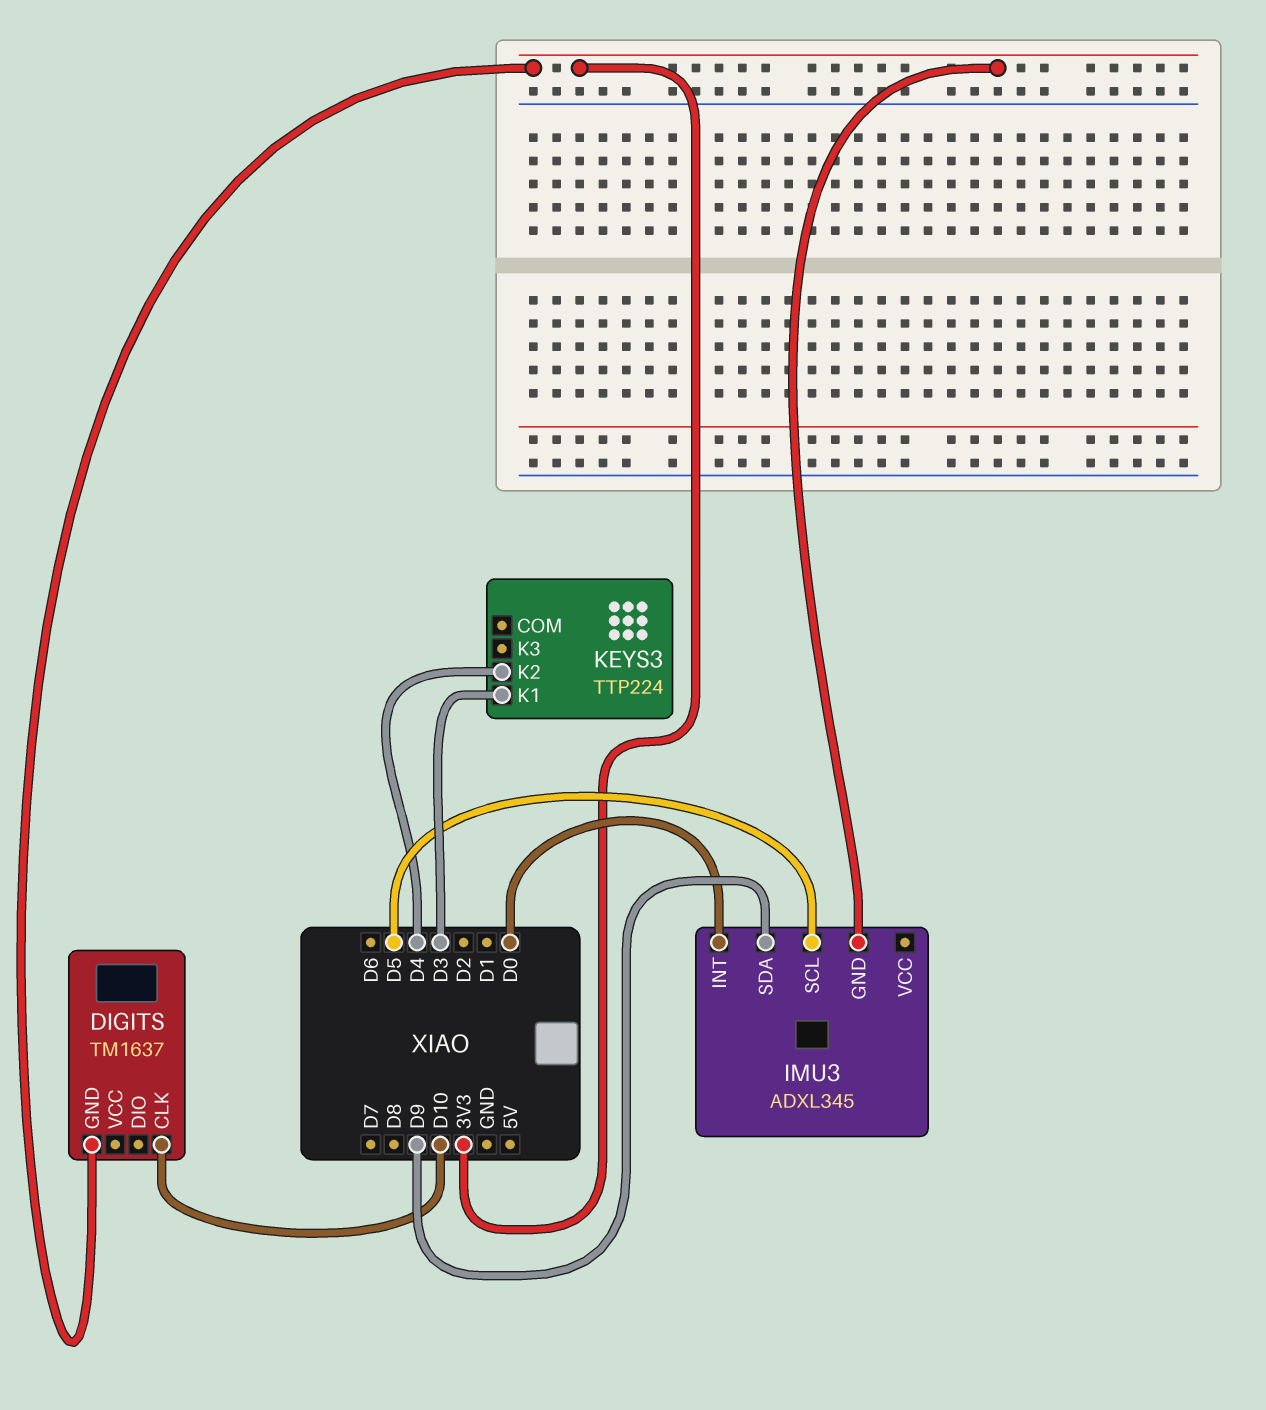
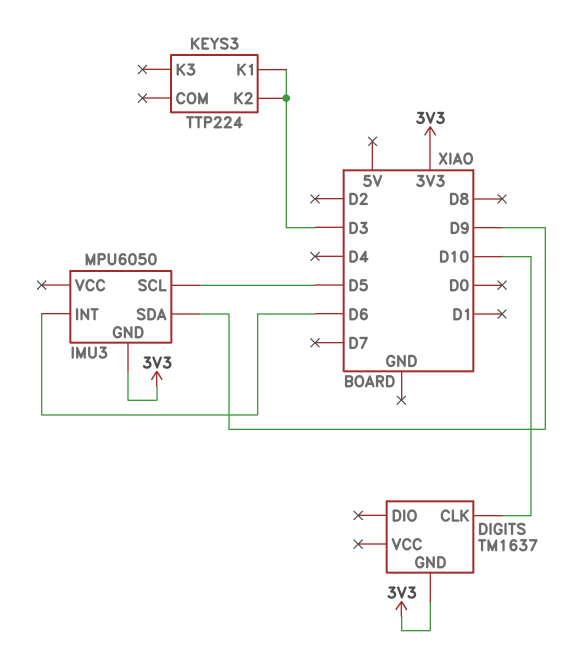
IMU3: ADXL345 -> MPU6050
IMU3 pin INT: D0 -> D6
KEYS3 pin K2: D4 -> D3

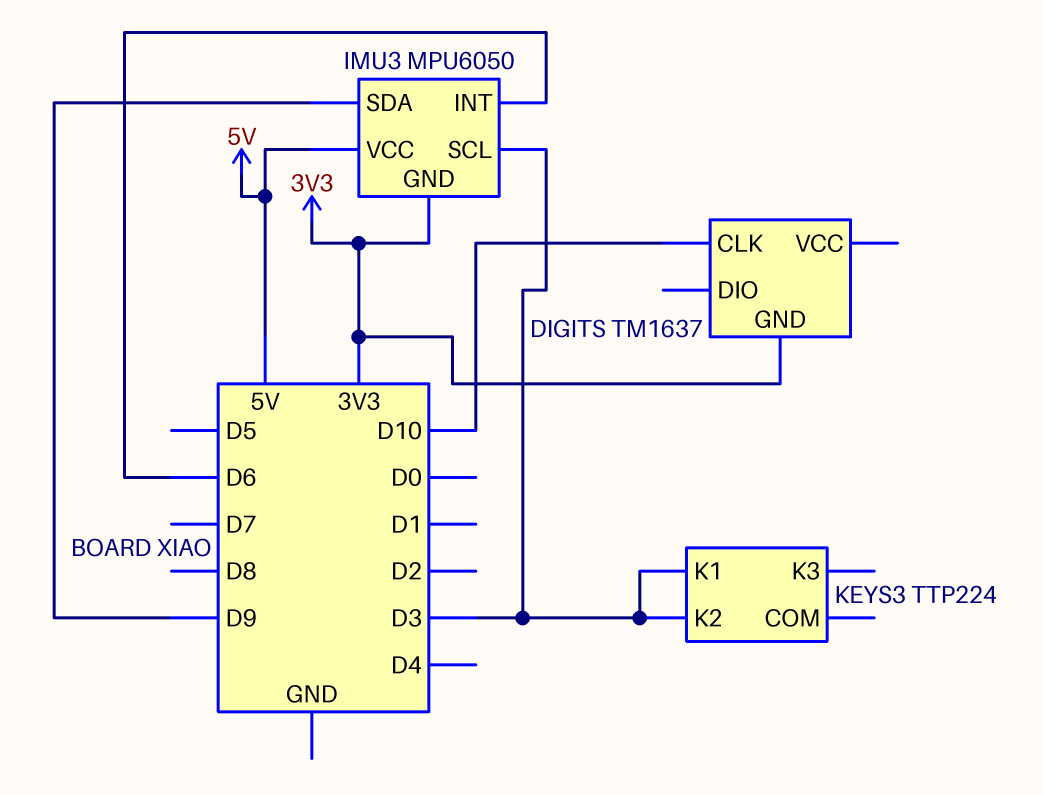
IMU3 pin SCL: D5 -> D3
IMU3 pin VCC: none -> 5V

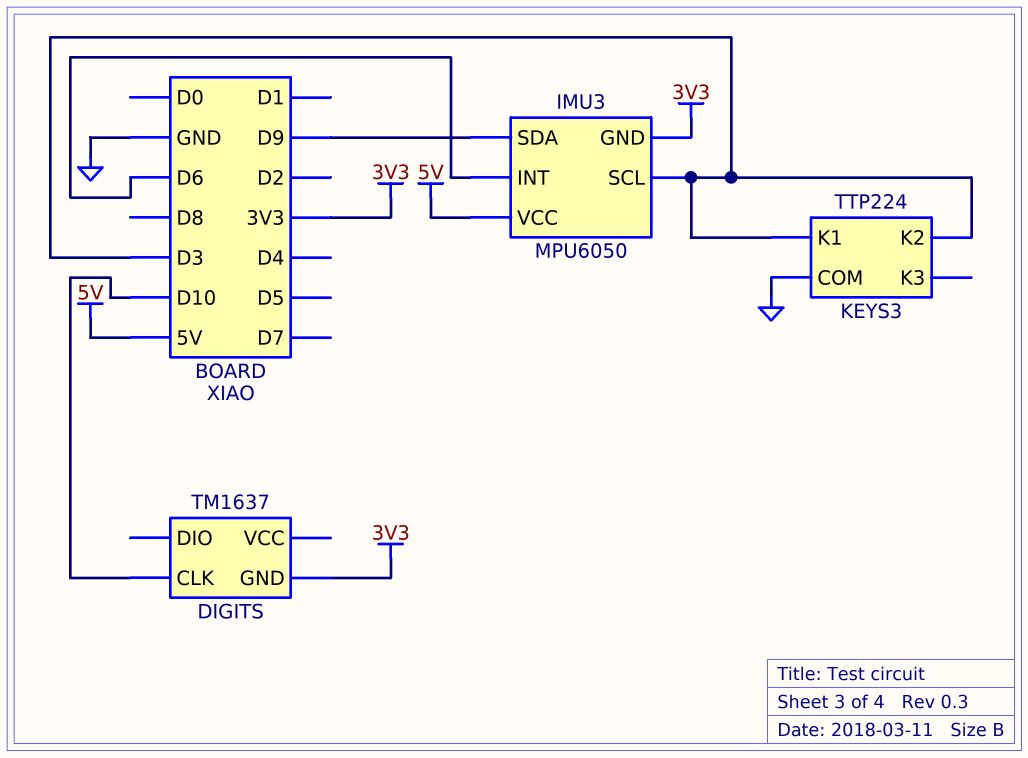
KEYS3 pin COM: none -> GND

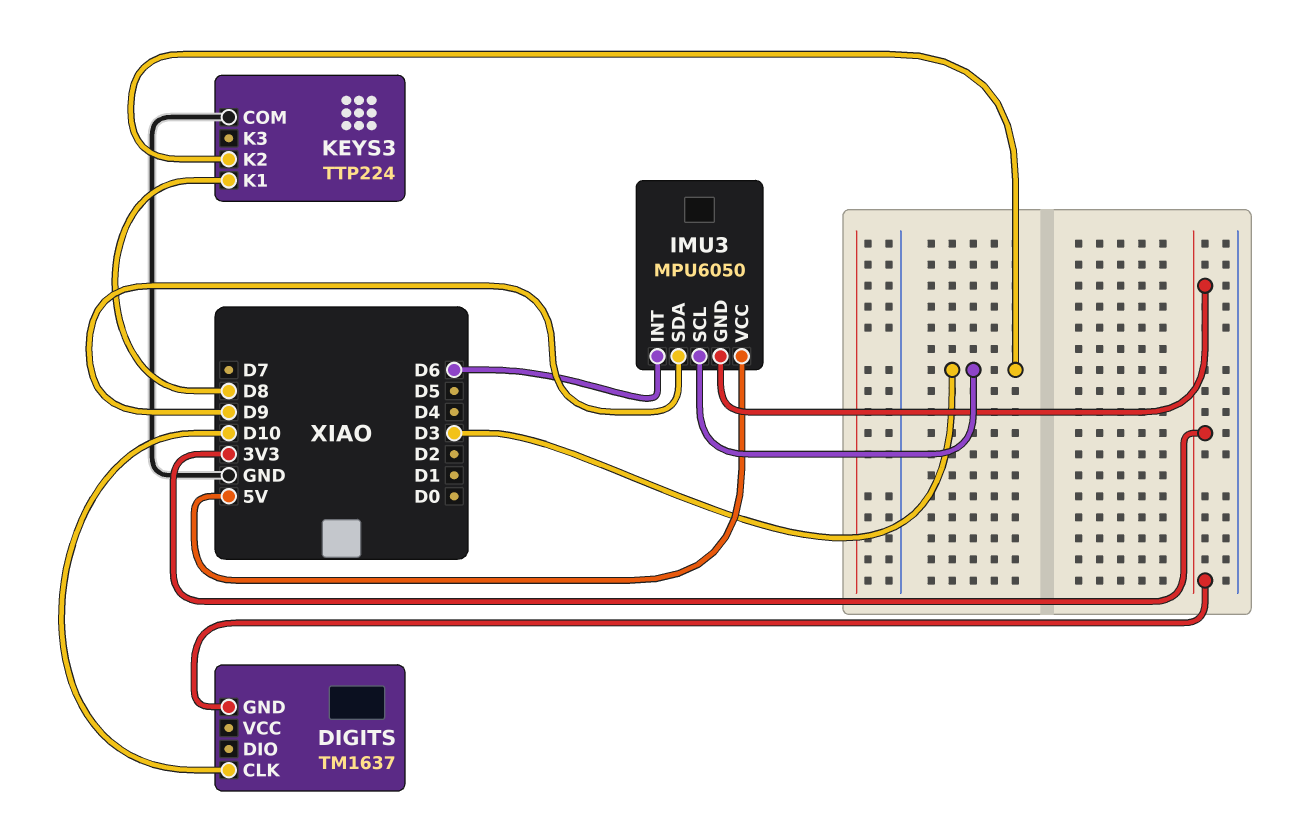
KEYS3 pin K1: D3 -> D8

